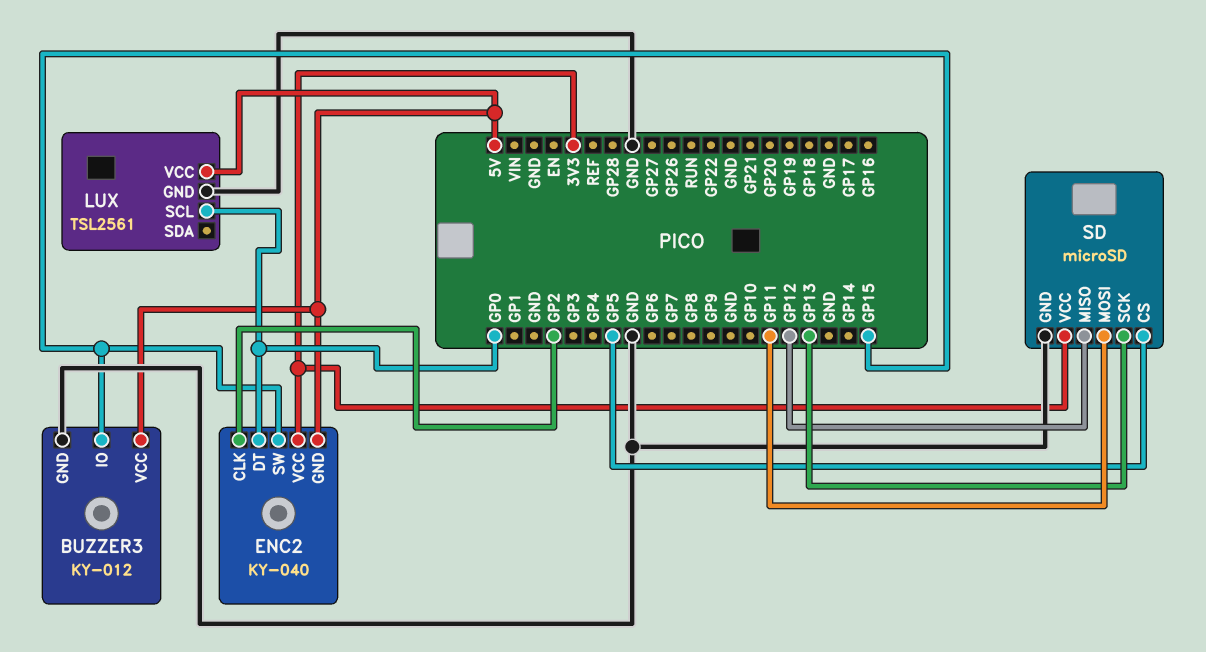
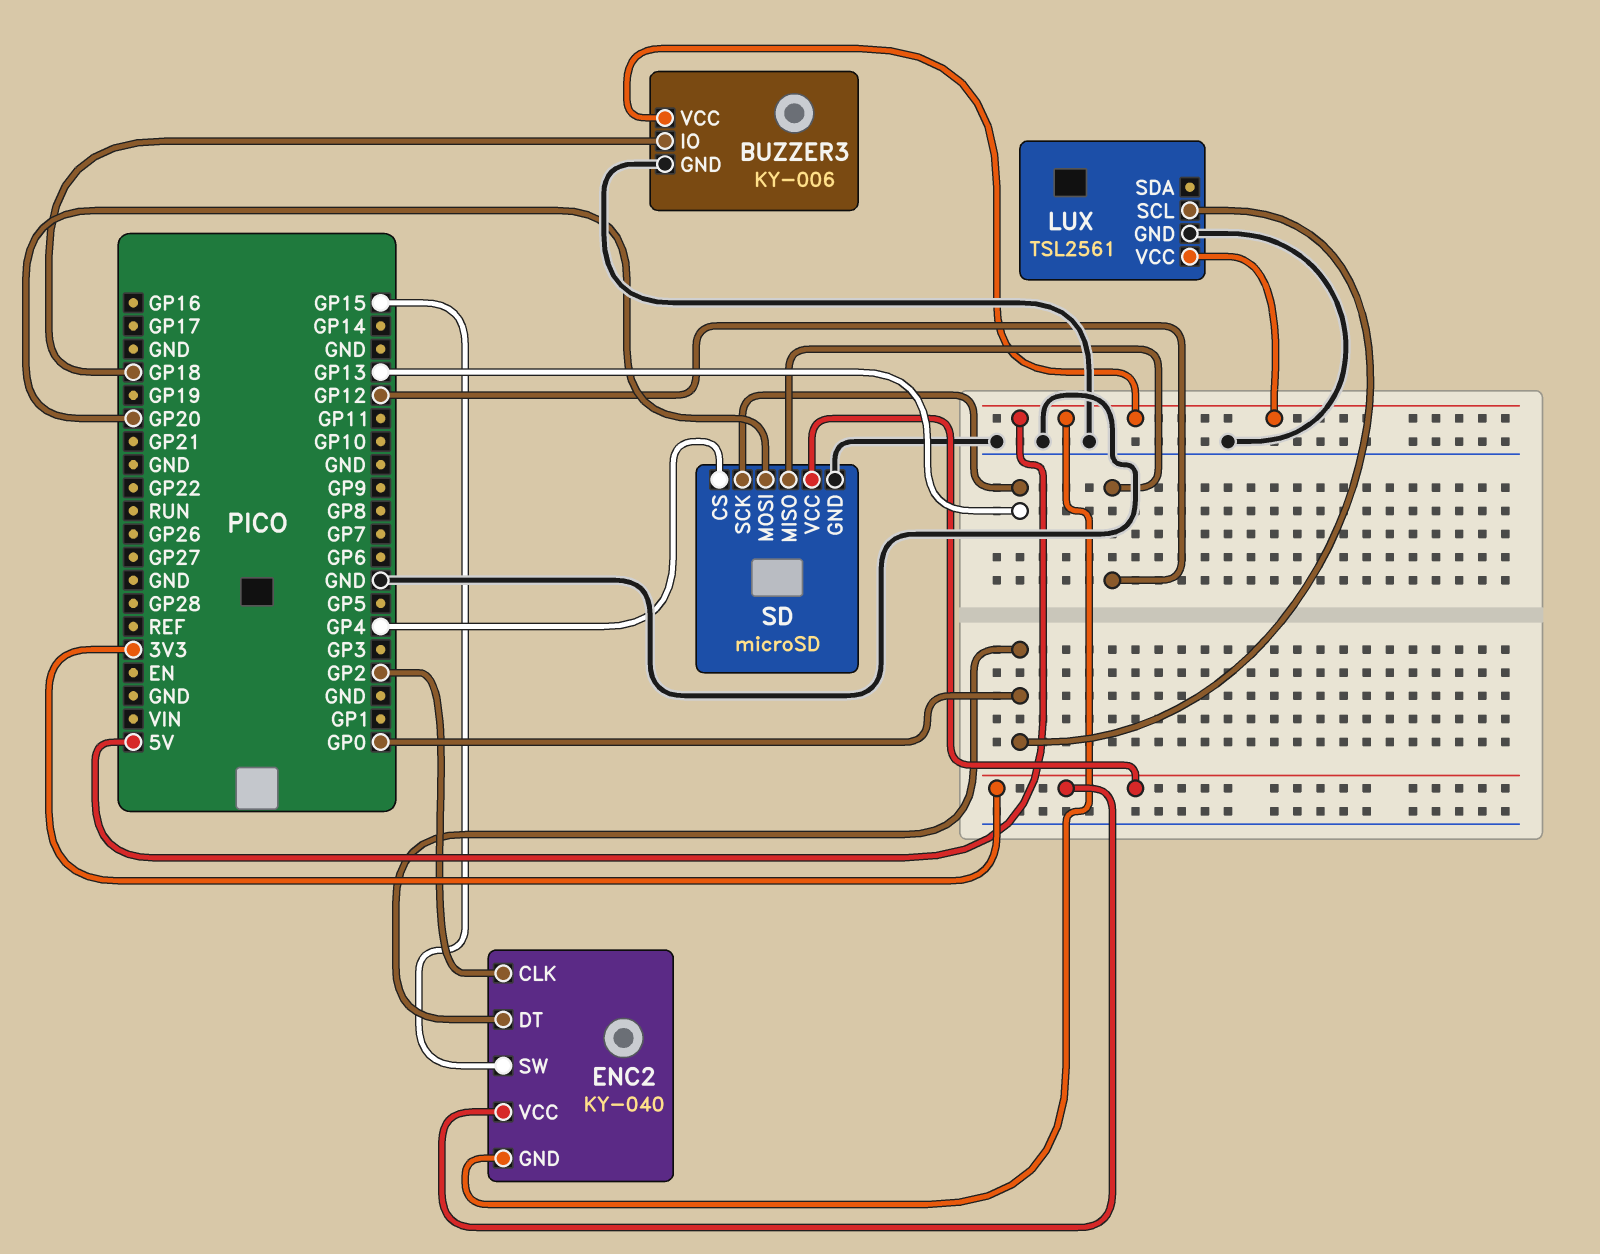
BUZZER3: KY-012 -> KY-006
BUZZER3 pin IO: GP15 -> GP18
SD pin CS: GP5 -> GP4
SD pin MOSI: GP11 -> GP20

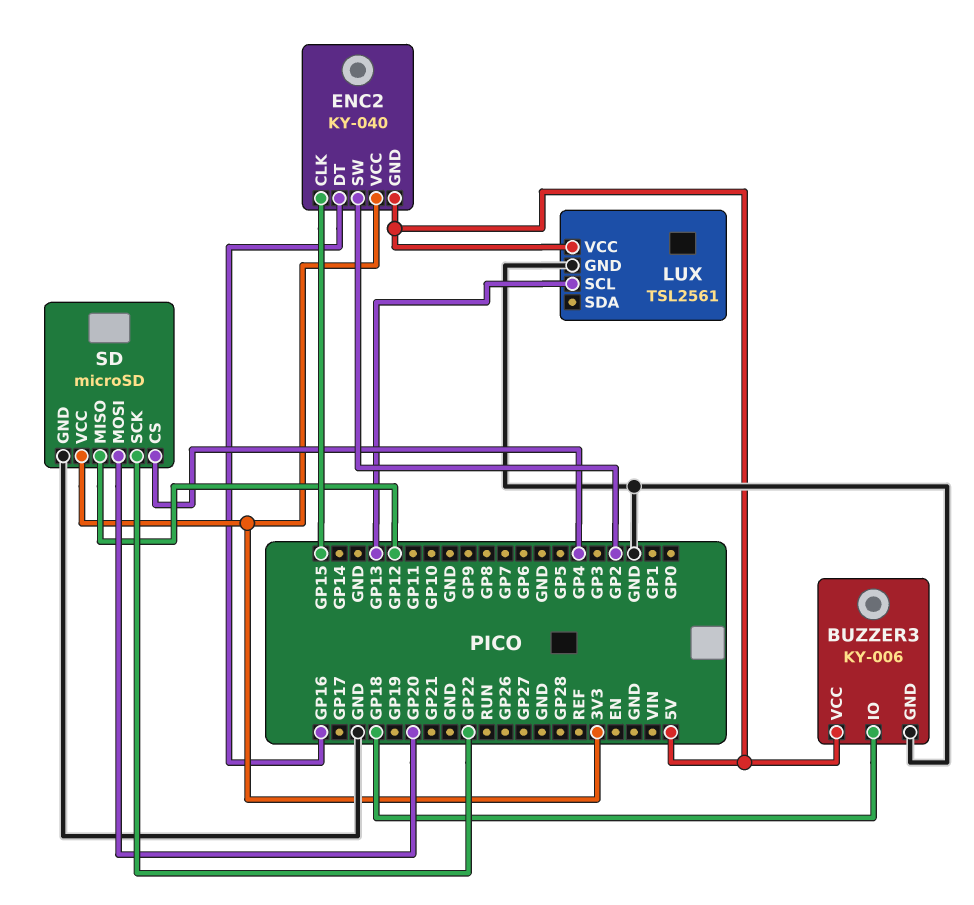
ENC2 pin CLK: GP2 -> GP15
ENC2 pin DT: GP0 -> GP16
ENC2 pin SW: GP15 -> GP2
LUX pin SCL: GP0 -> GP13
SD pin SCK: GP13 -> GP22

